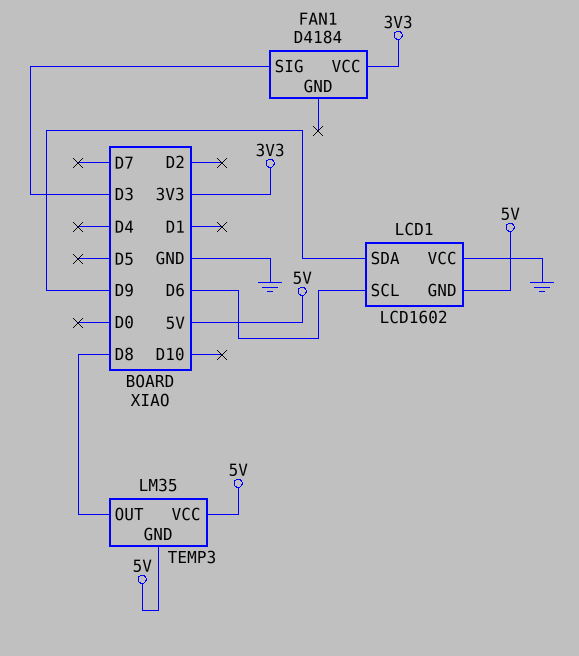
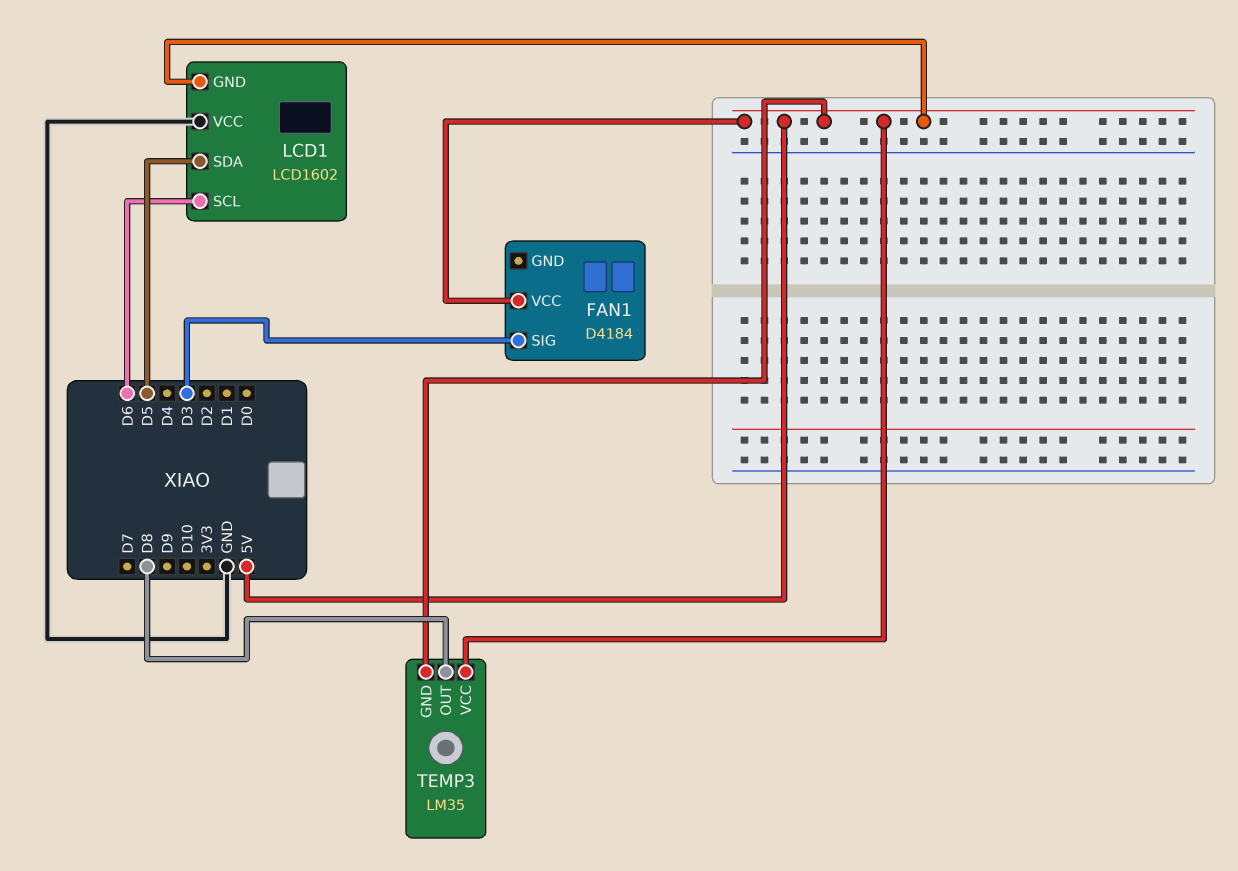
FAN1 pin VCC: 3V3 -> 5V
LCD1 pin SDA: D9 -> D5

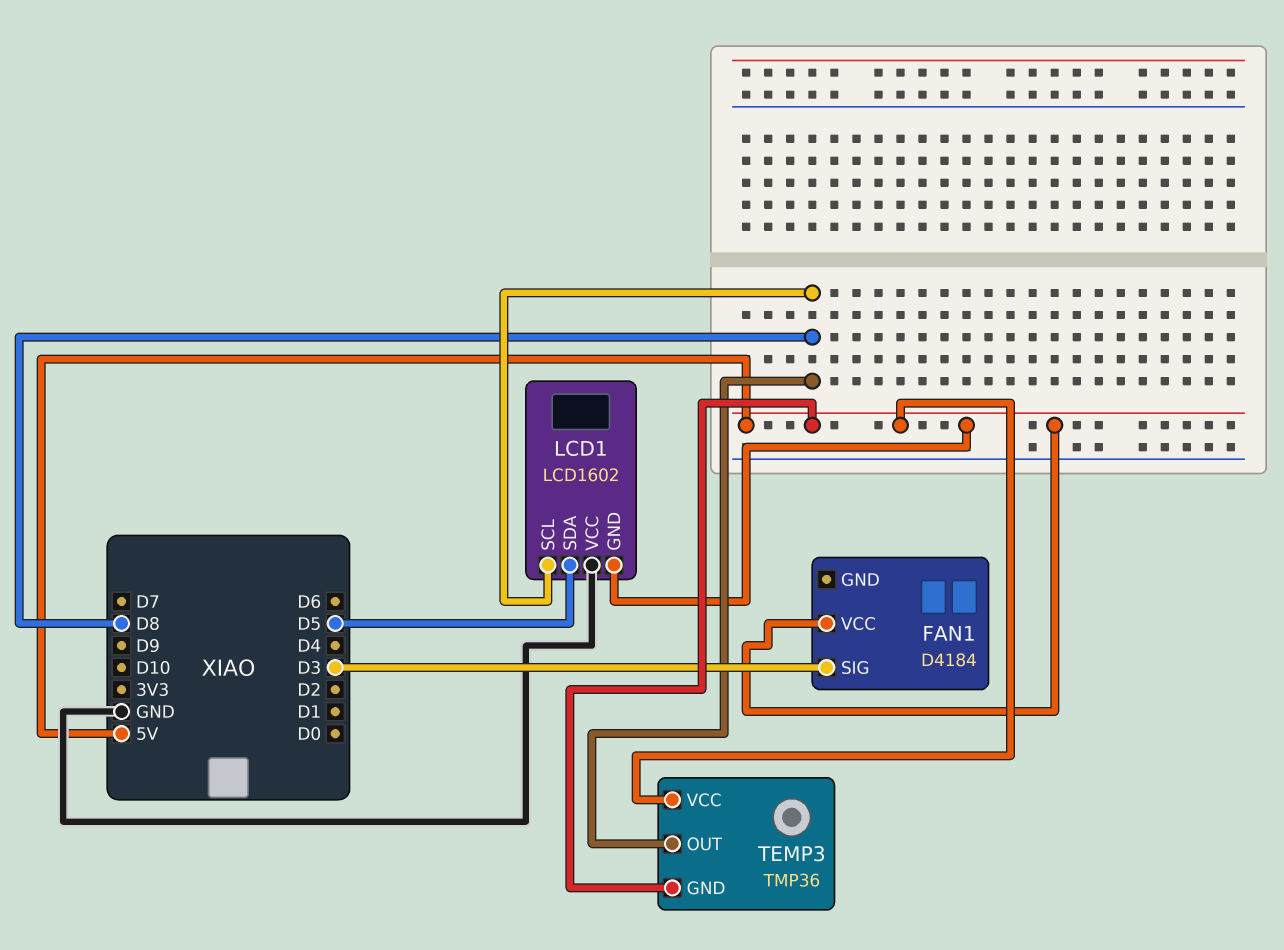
LCD1 pin SCL: D6 -> D8
TEMP3: LM35 -> TMP36

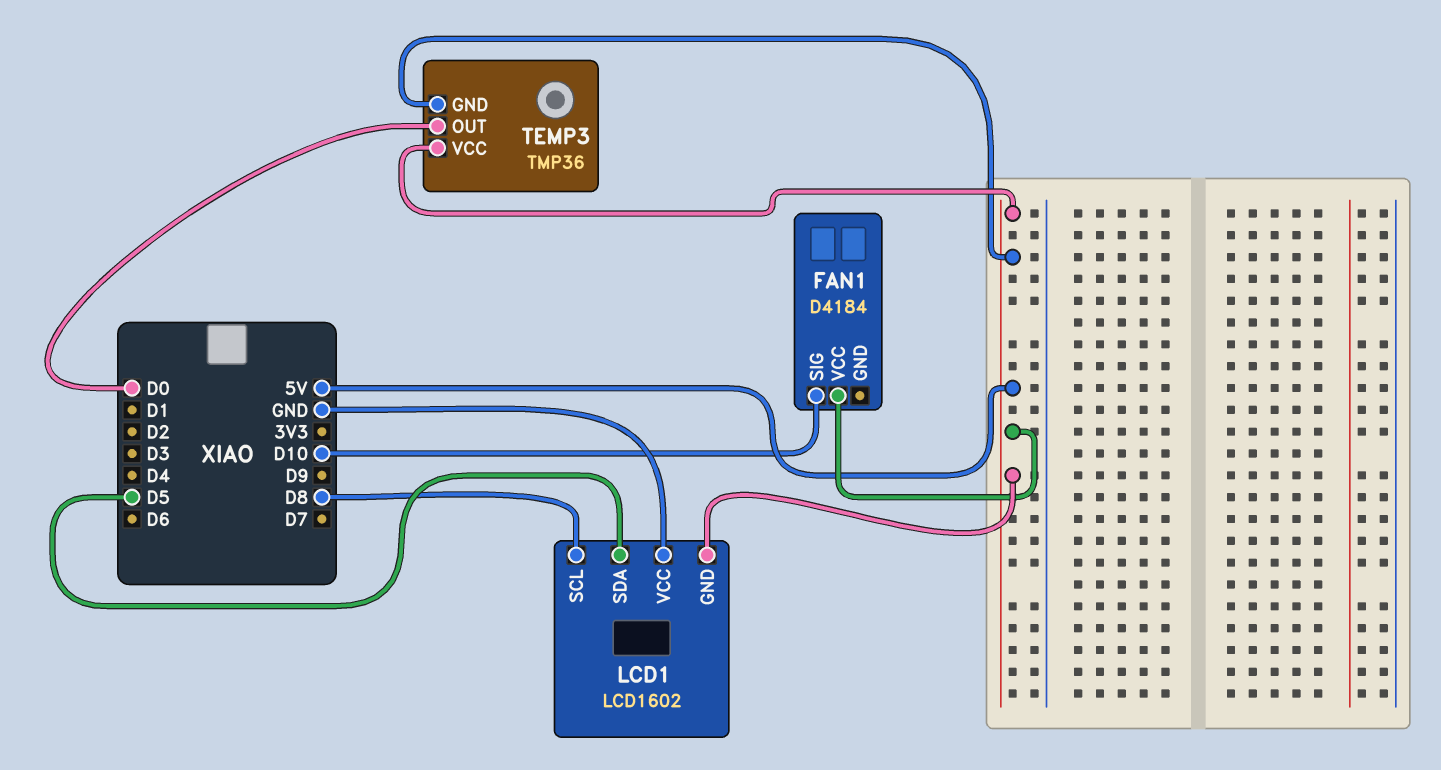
FAN1 pin SIG: D3 -> D10
TEMP3 pin OUT: D8 -> D0

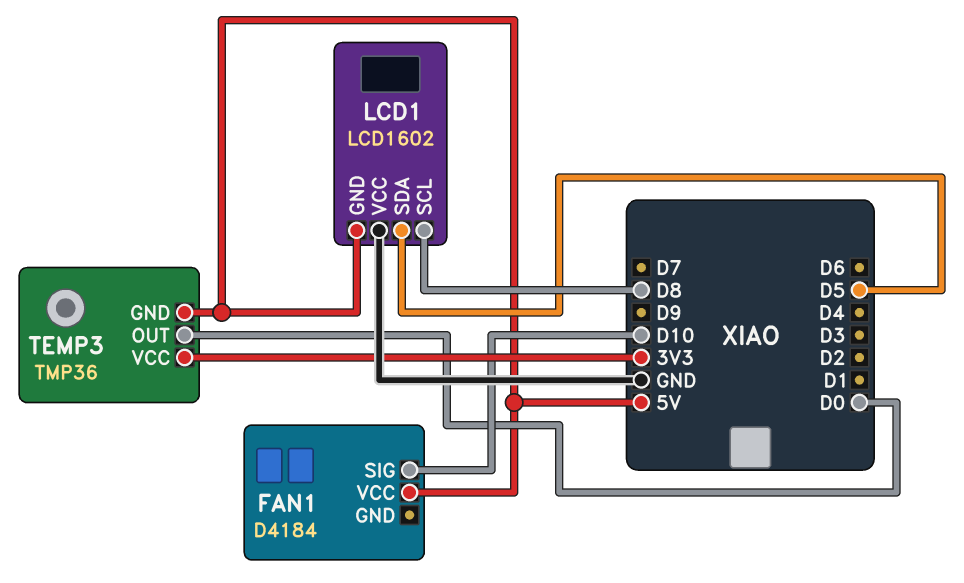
TEMP3 pin VCC: 5V -> 3V3

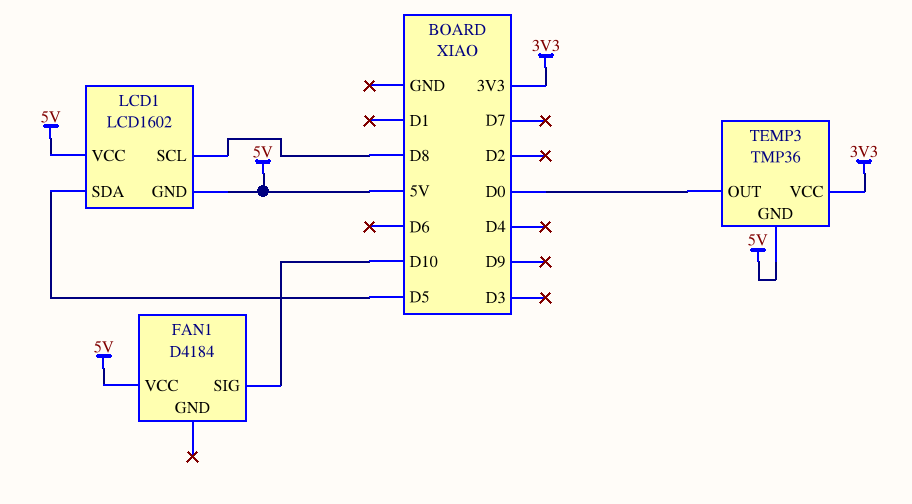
LCD1 pin VCC: GND -> 5V

